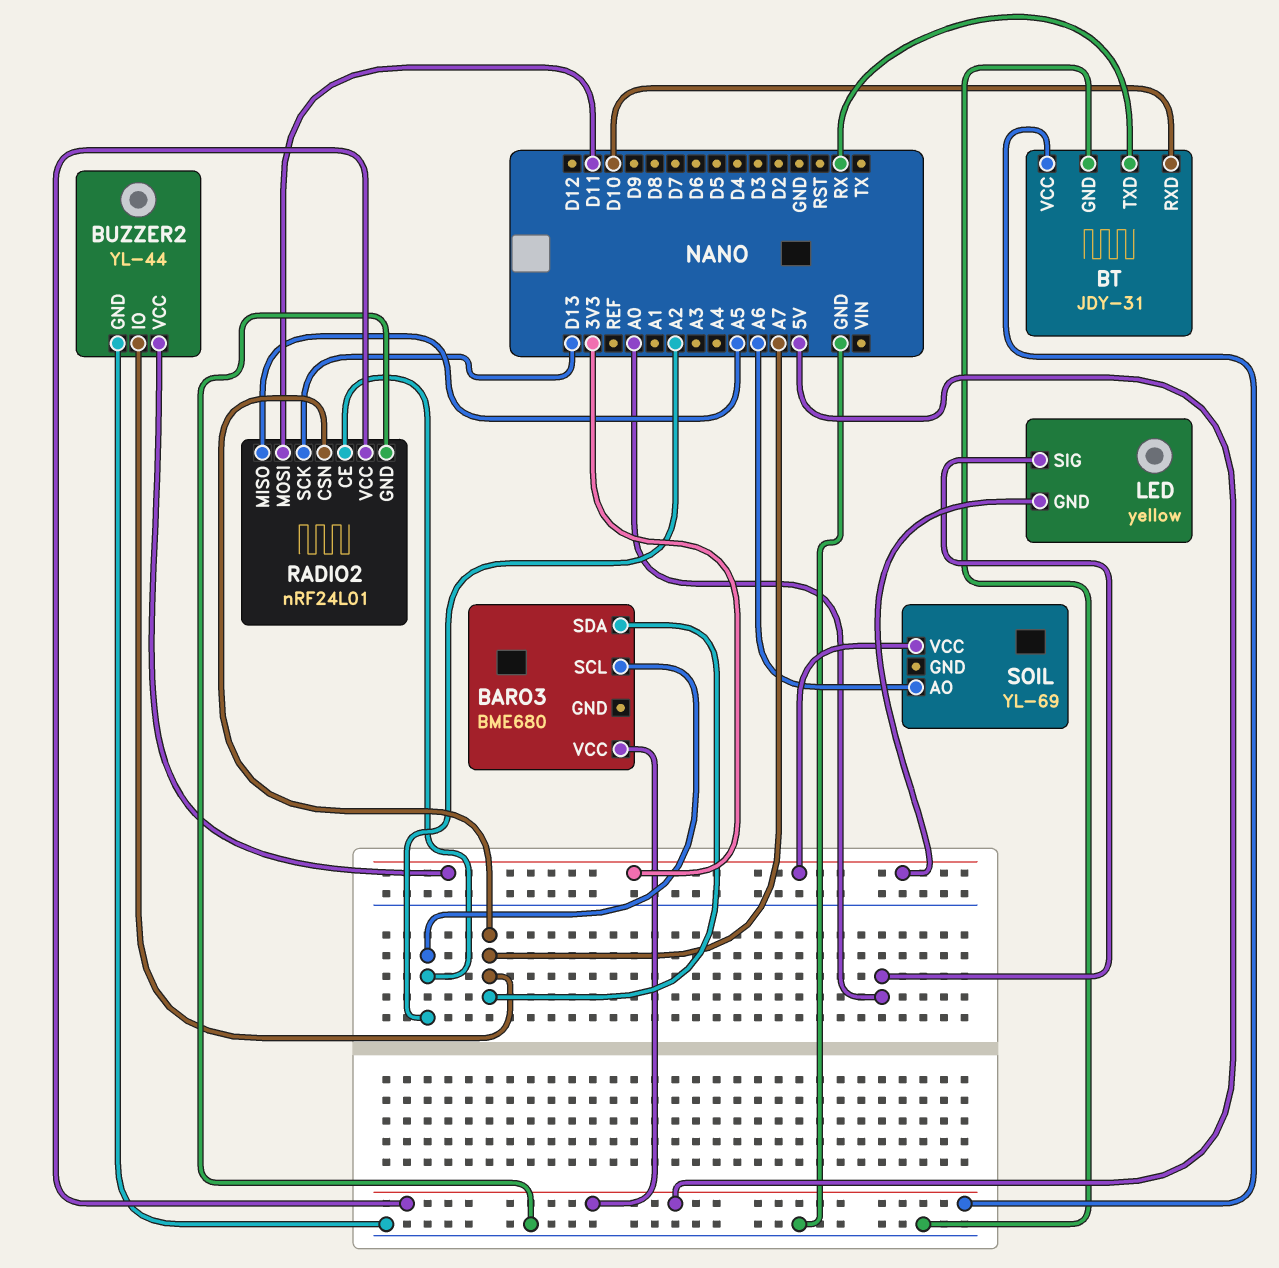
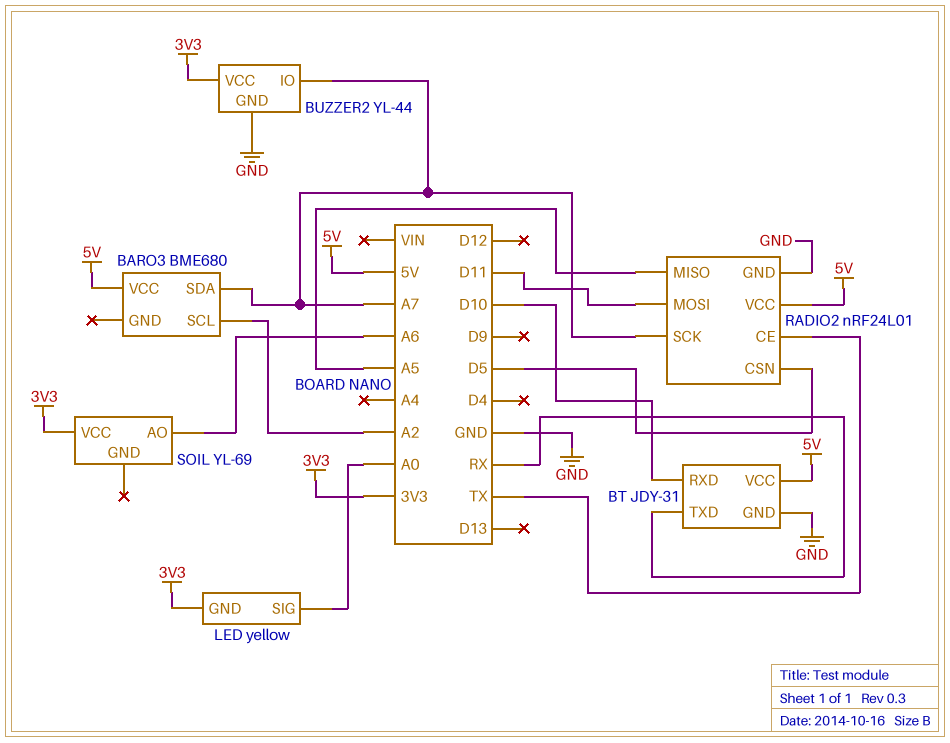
RADIO2 pin CE: A2 -> TX
RADIO2 pin CSN: A7 -> D5
RADIO2 pin SCK: D13 -> A7

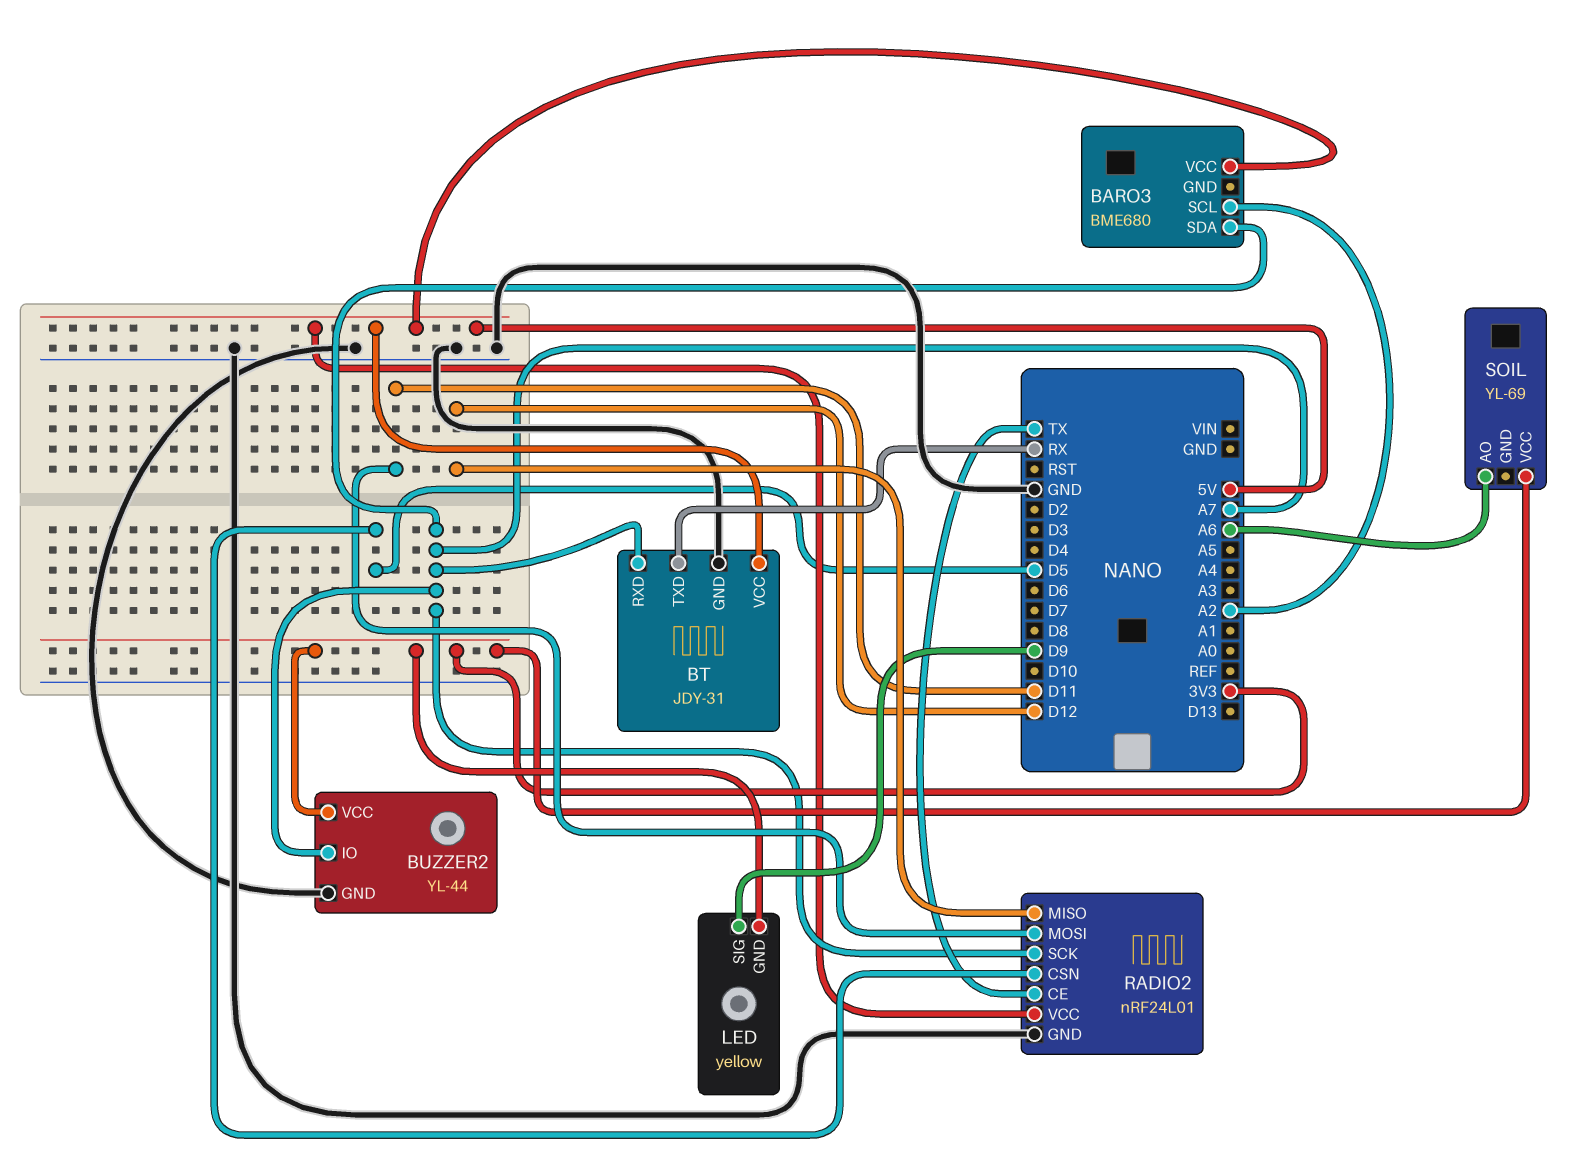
BT pin RXD: D10 -> A7
LED pin SIG: A0 -> D9
RADIO2 pin MISO: A5 -> D12

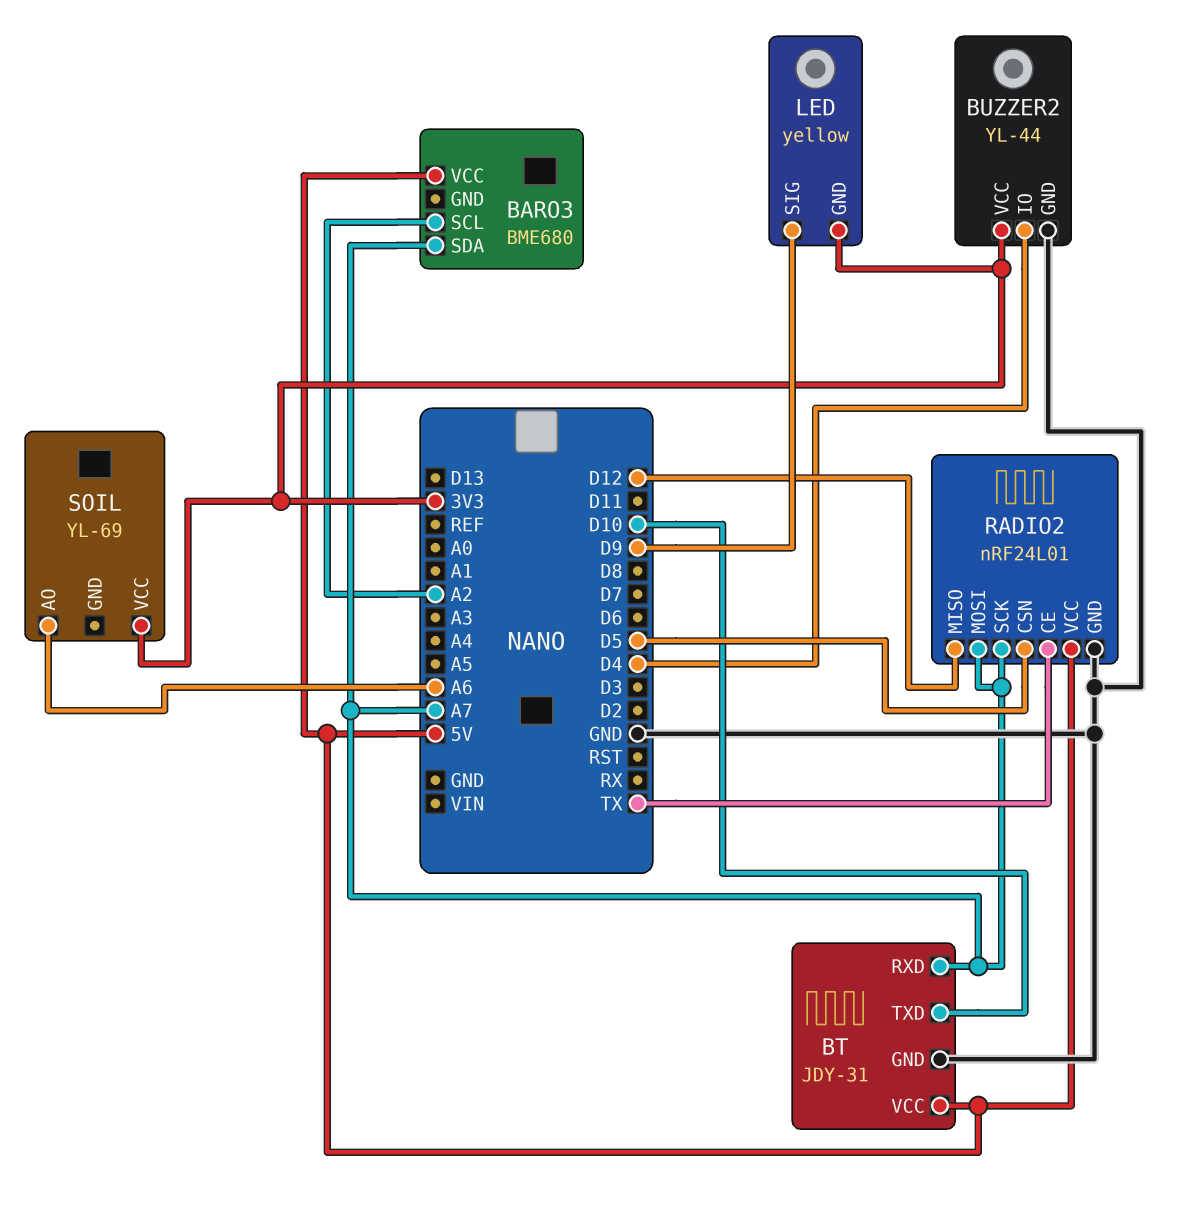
BT pin TXD: RX -> D10
BUZZER2 pin IO: A7 -> D4
RADIO2 pin MOSI: D11 -> A7

